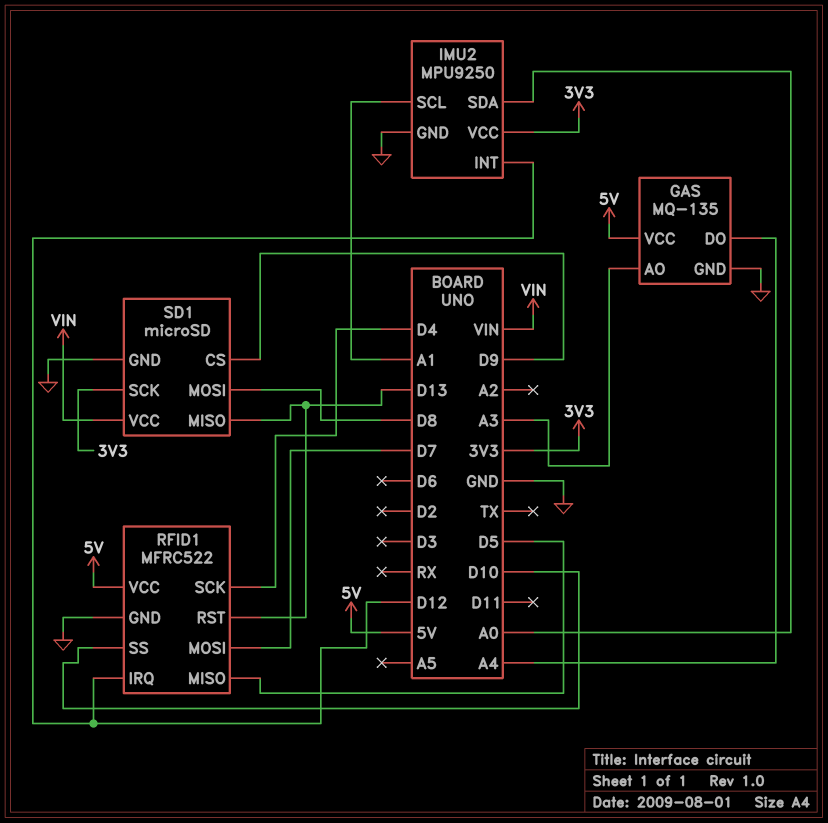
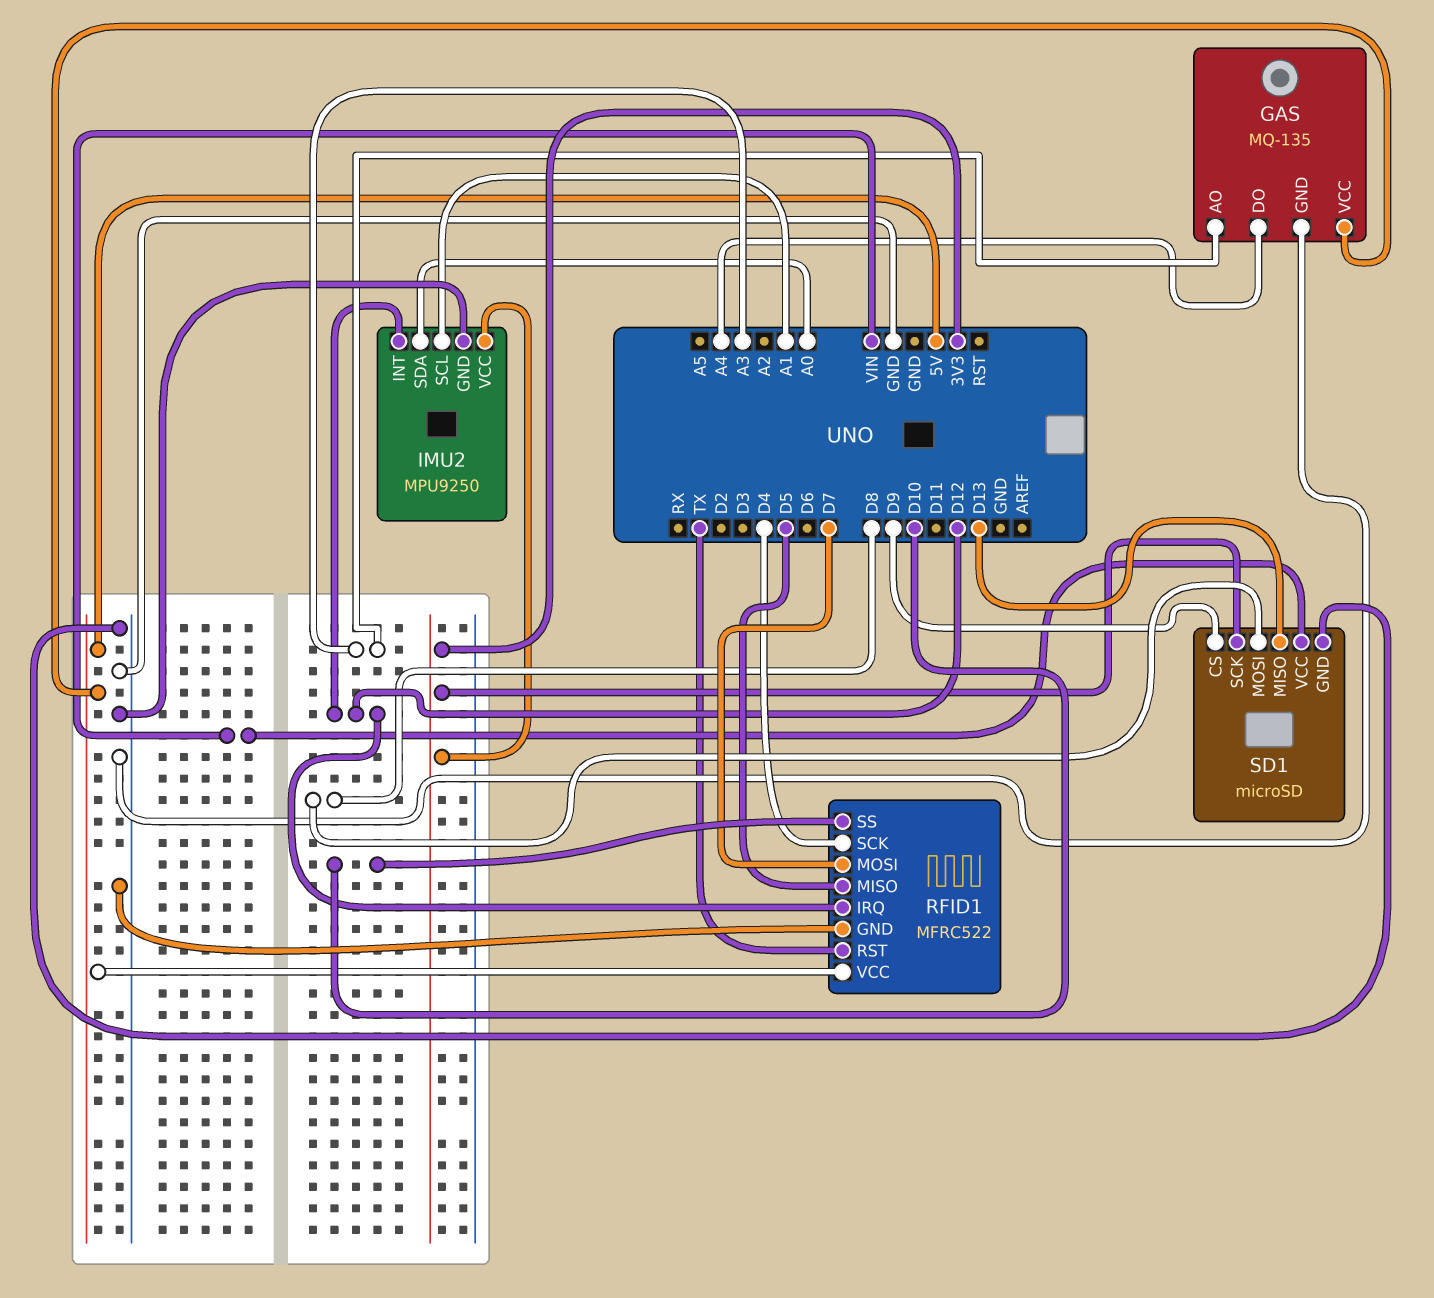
RFID1 pin RST: D13 -> TX

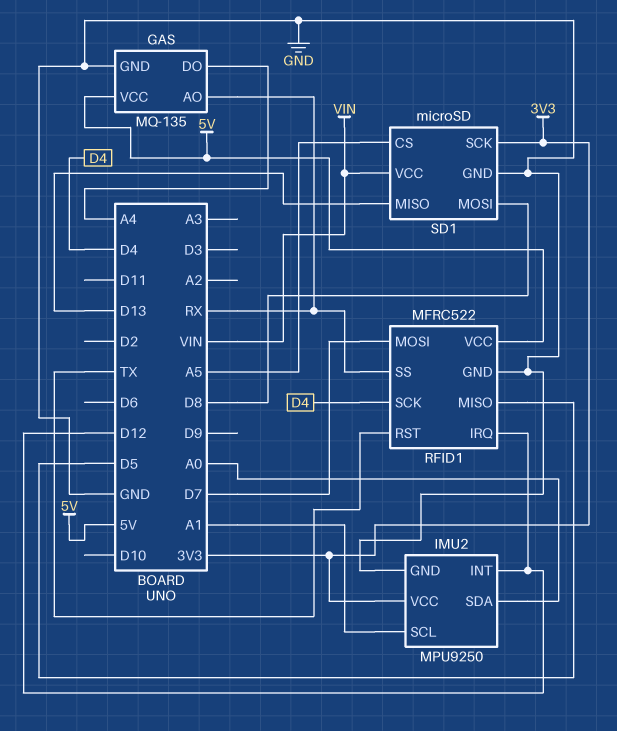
GAS pin AO: A3 -> RX
RFID1 pin SS: D10 -> RX
SD1 pin CS: D9 -> A5

